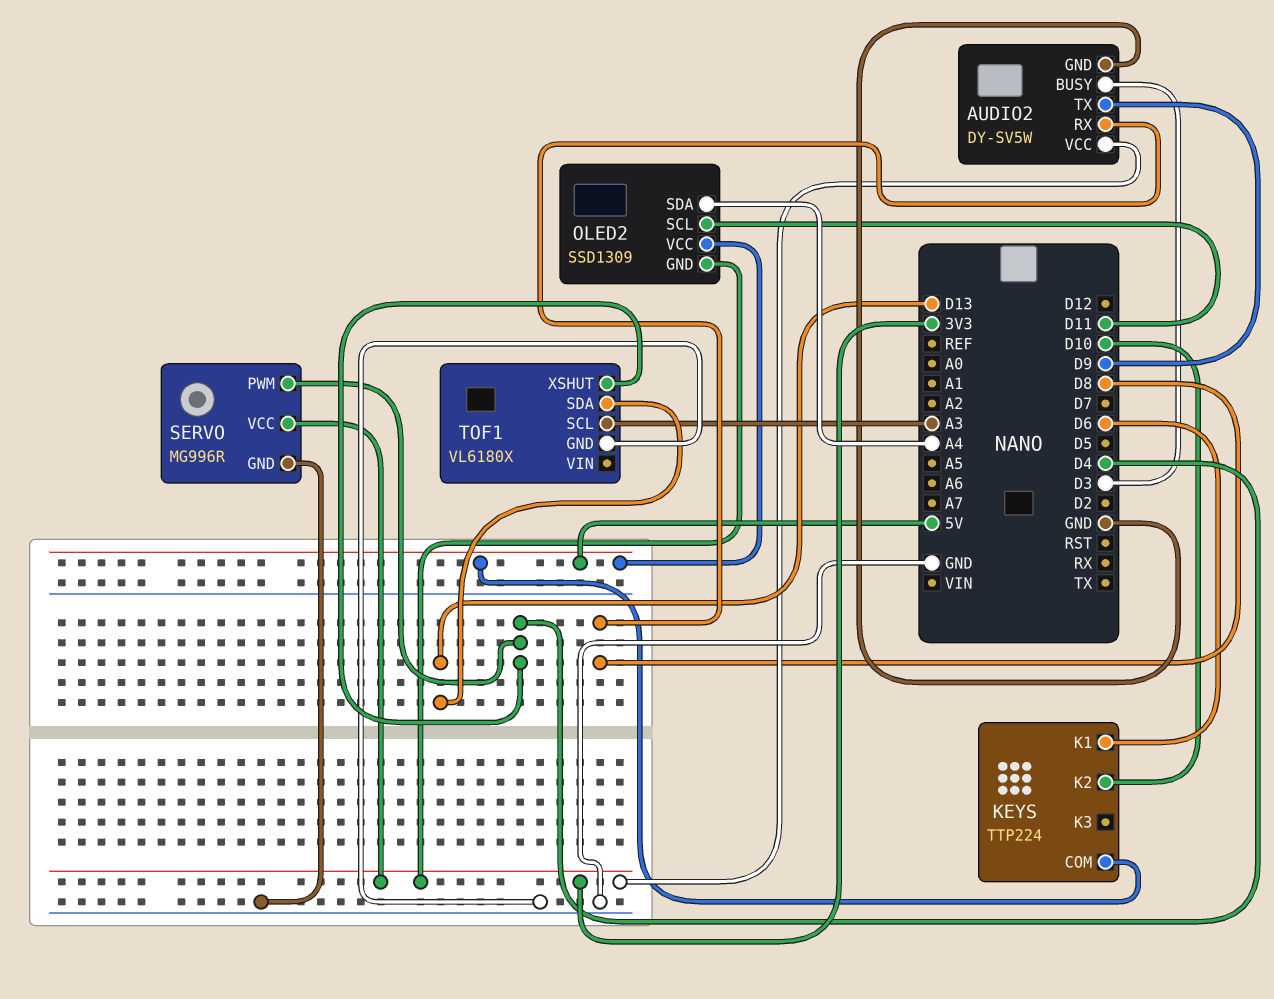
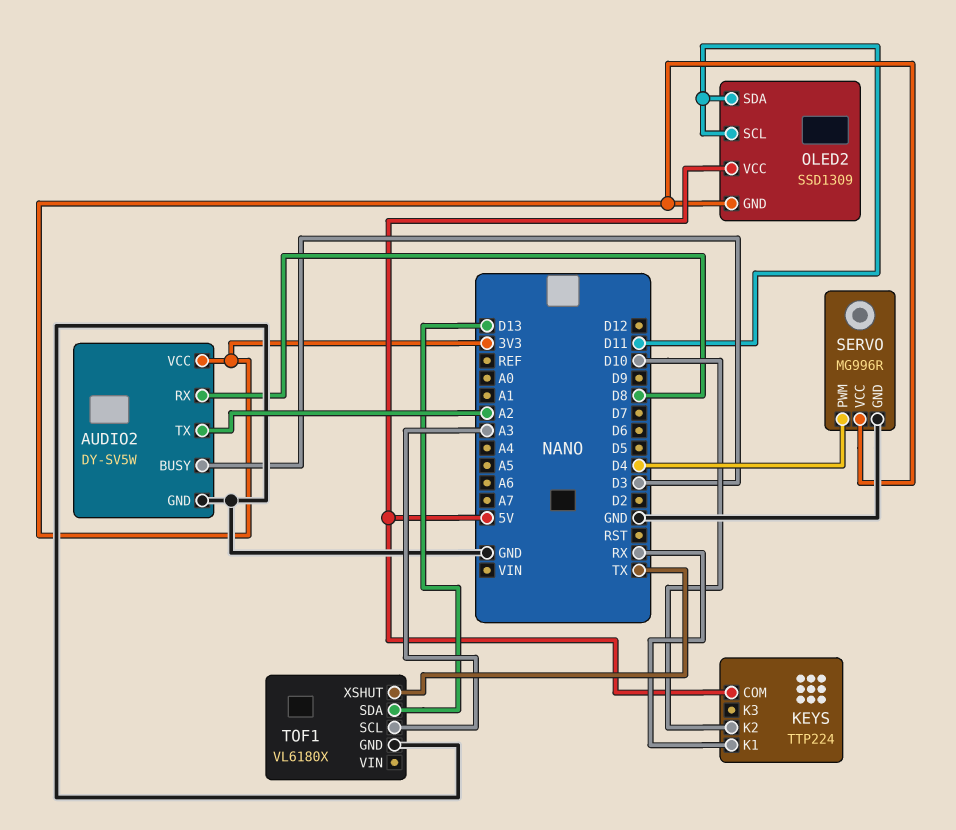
AUDIO2 pin TX: D9 -> A2
KEYS pin K1: D6 -> RX
OLED2 pin SDA: A4 -> D11
TOF1 pin XSHUT: D4 -> TX

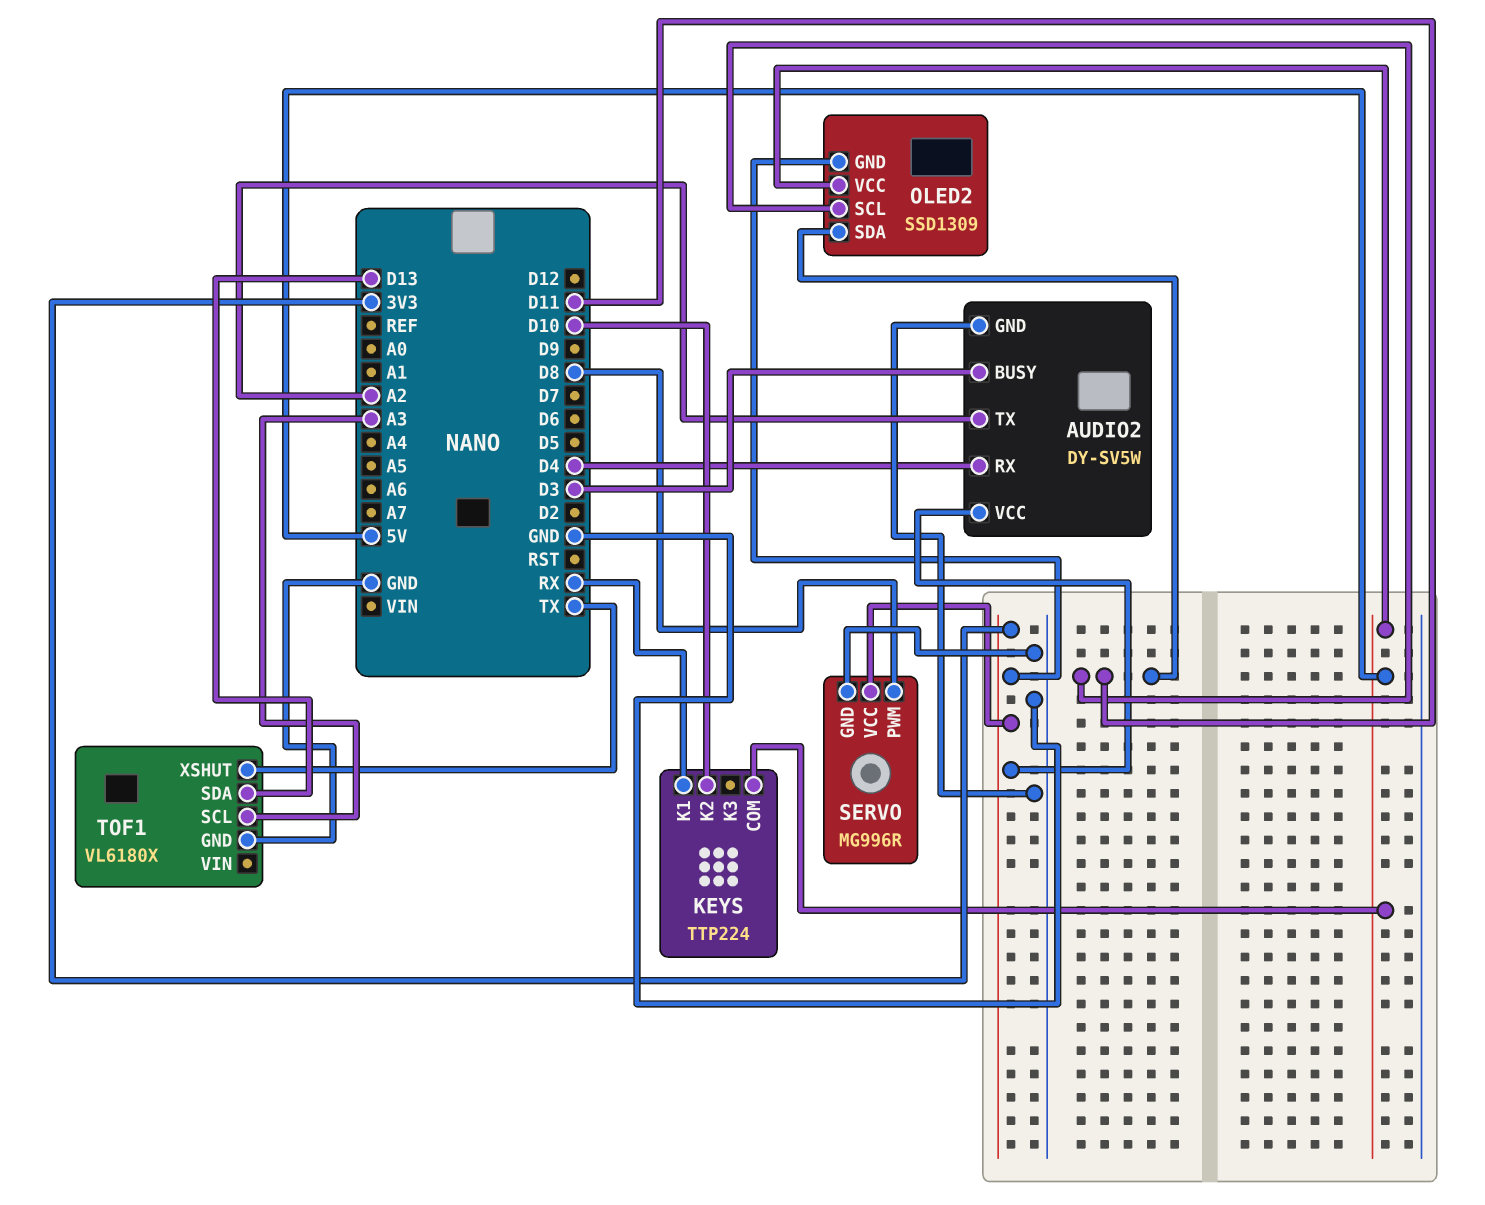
AUDIO2 pin RX: D8 -> D4
SERVO pin PWM: D4 -> D8

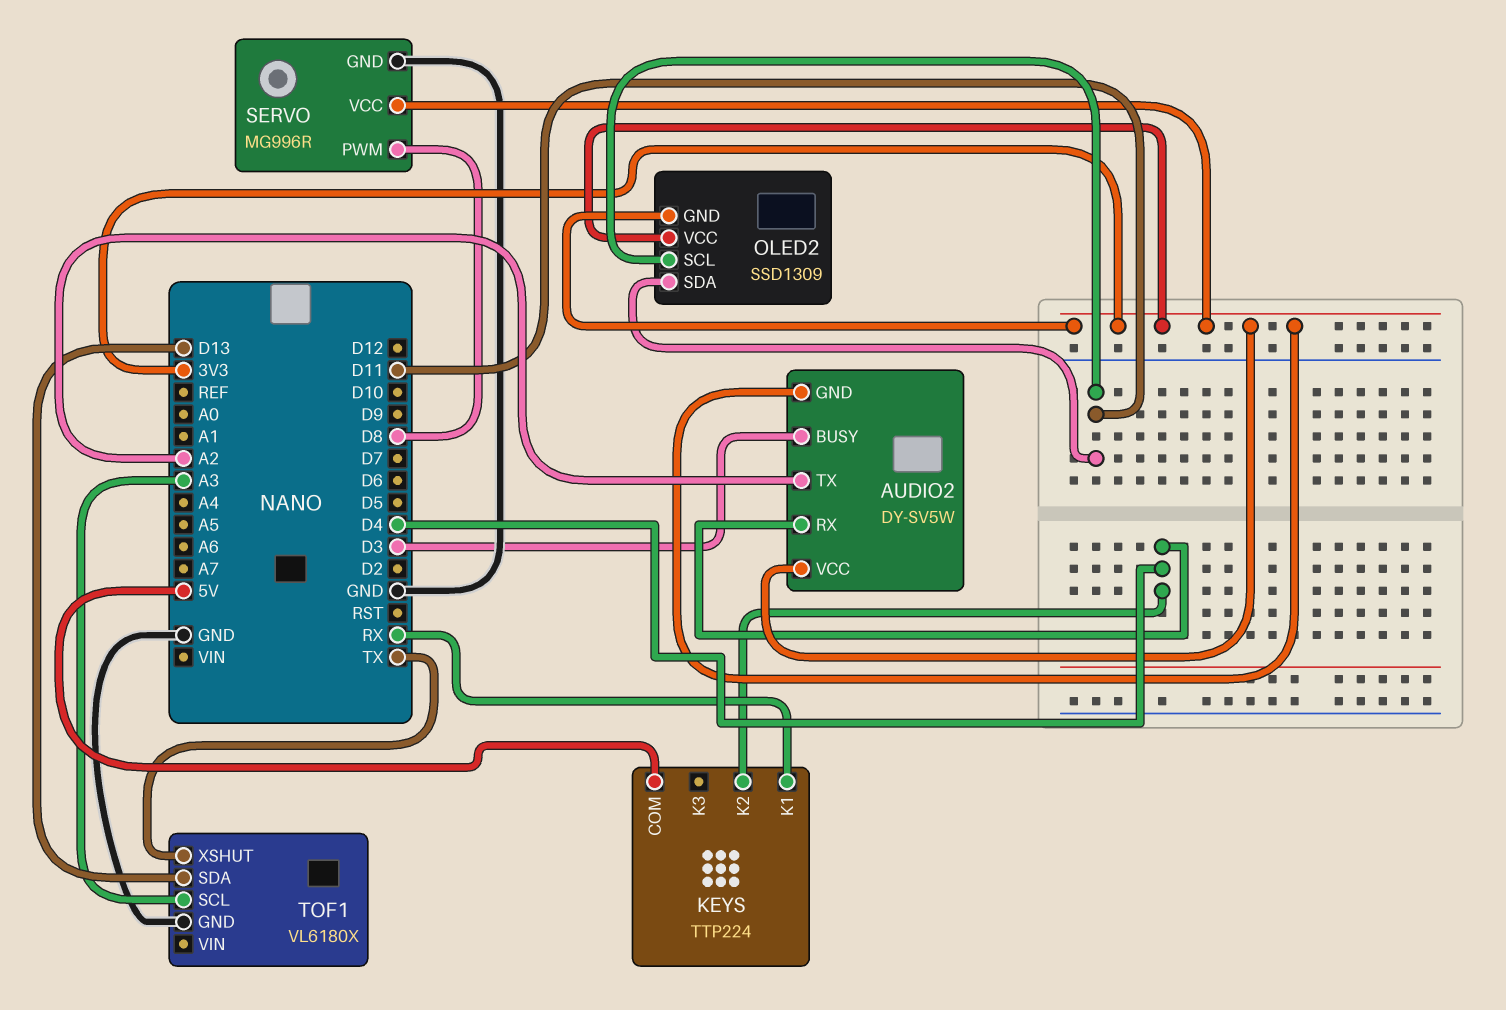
AUDIO2 pin GND: GND -> 3V3
KEYS pin K2: D10 -> D4
OLED2 pin VCC: 5V -> 3V3

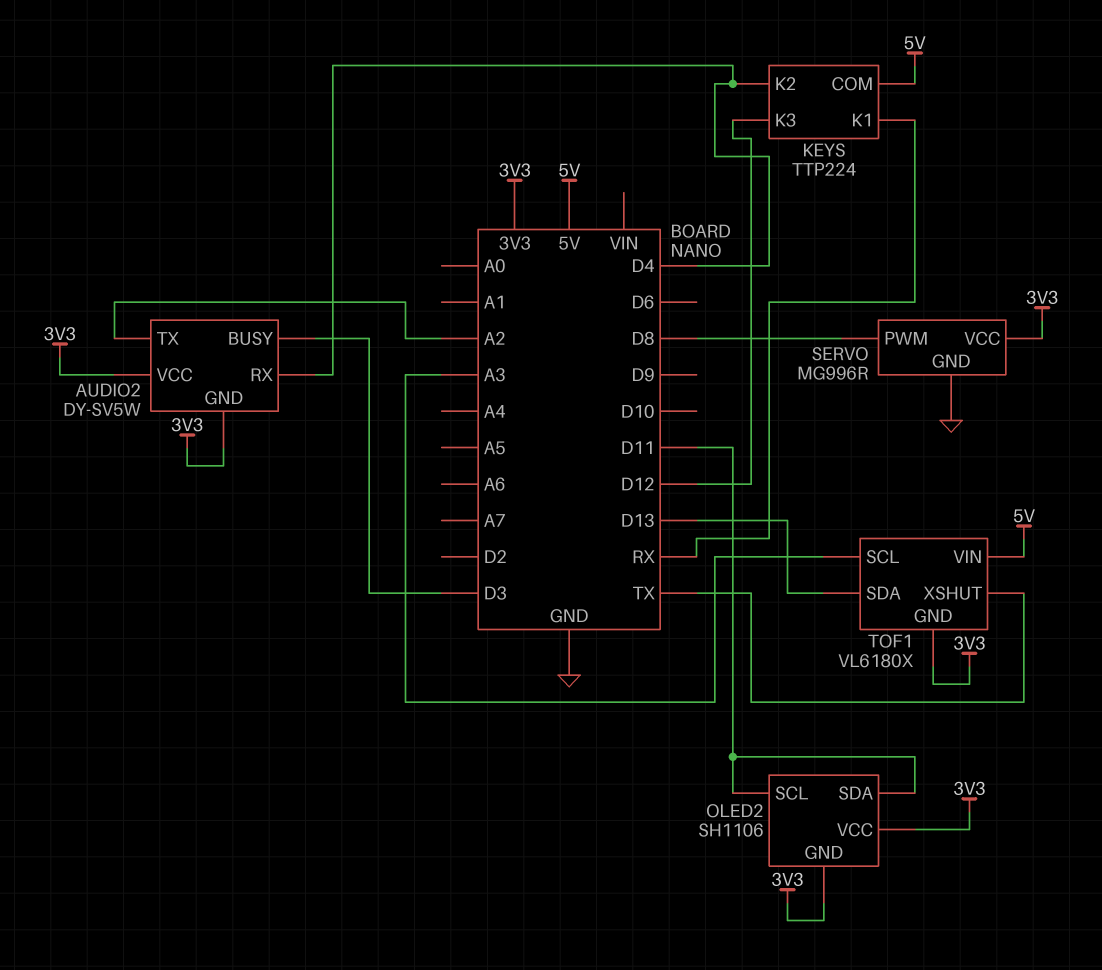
KEYS pin K3: none -> D12
OLED2: SSD1309 -> SH1106
TOF1 pin GND: GND -> 3V3
TOF1 pin VIN: none -> 5V

